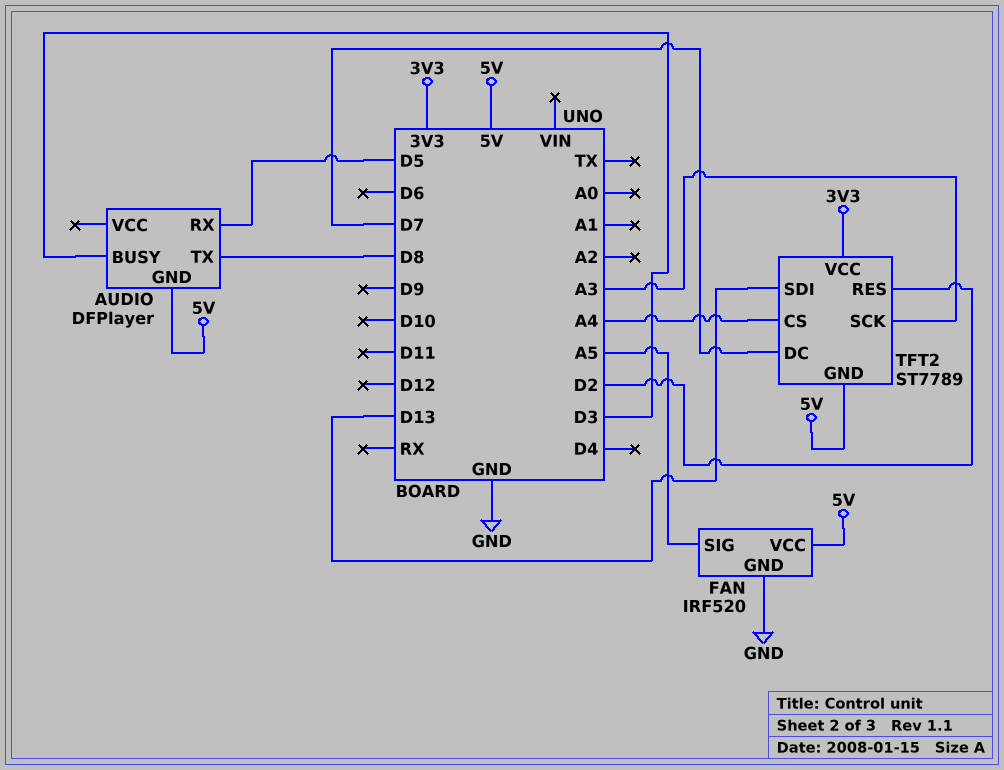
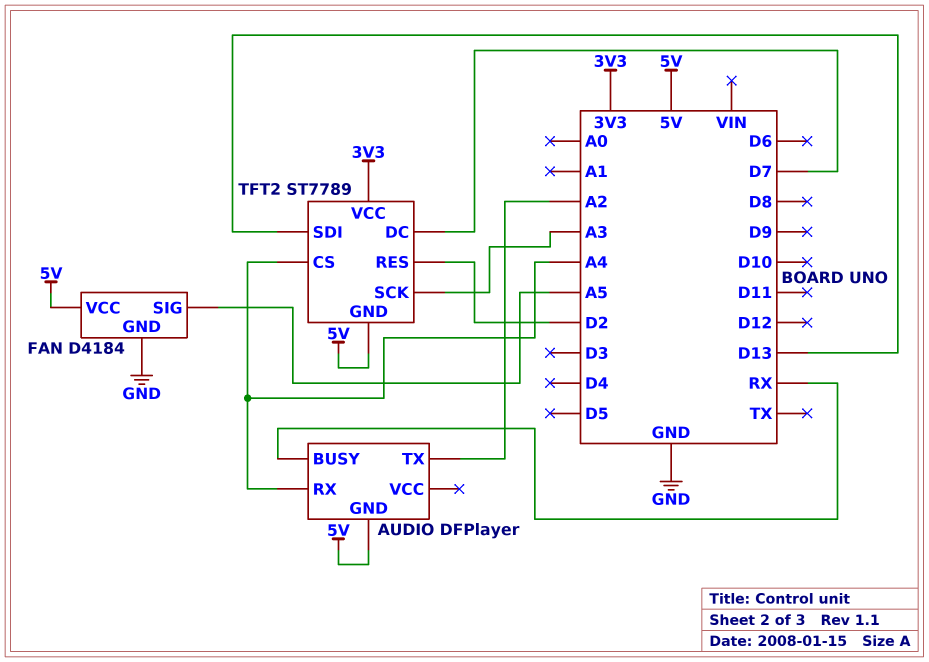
AUDIO pin BUSY: D3 -> RX
AUDIO pin RX: D5 -> A4
AUDIO pin TX: D8 -> A2
FAN: IRF520 -> D4184

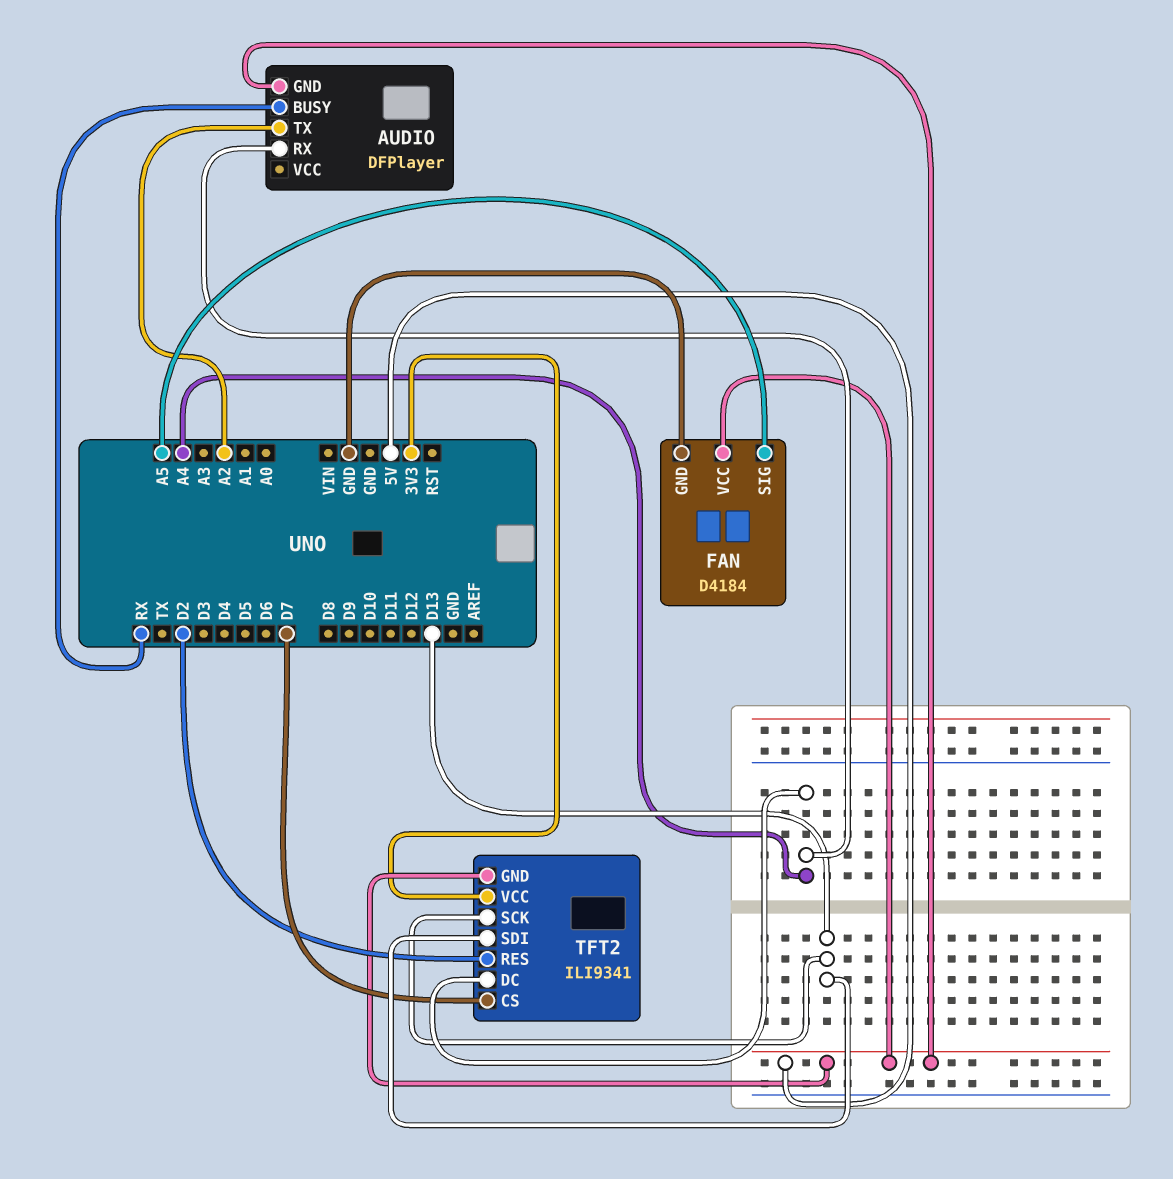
TFT2: ST7789 -> ILI9341
TFT2 pin CS: A4 -> D7
TFT2 pin DC: D7 -> A4
TFT2 pin SCK: A3 -> D13

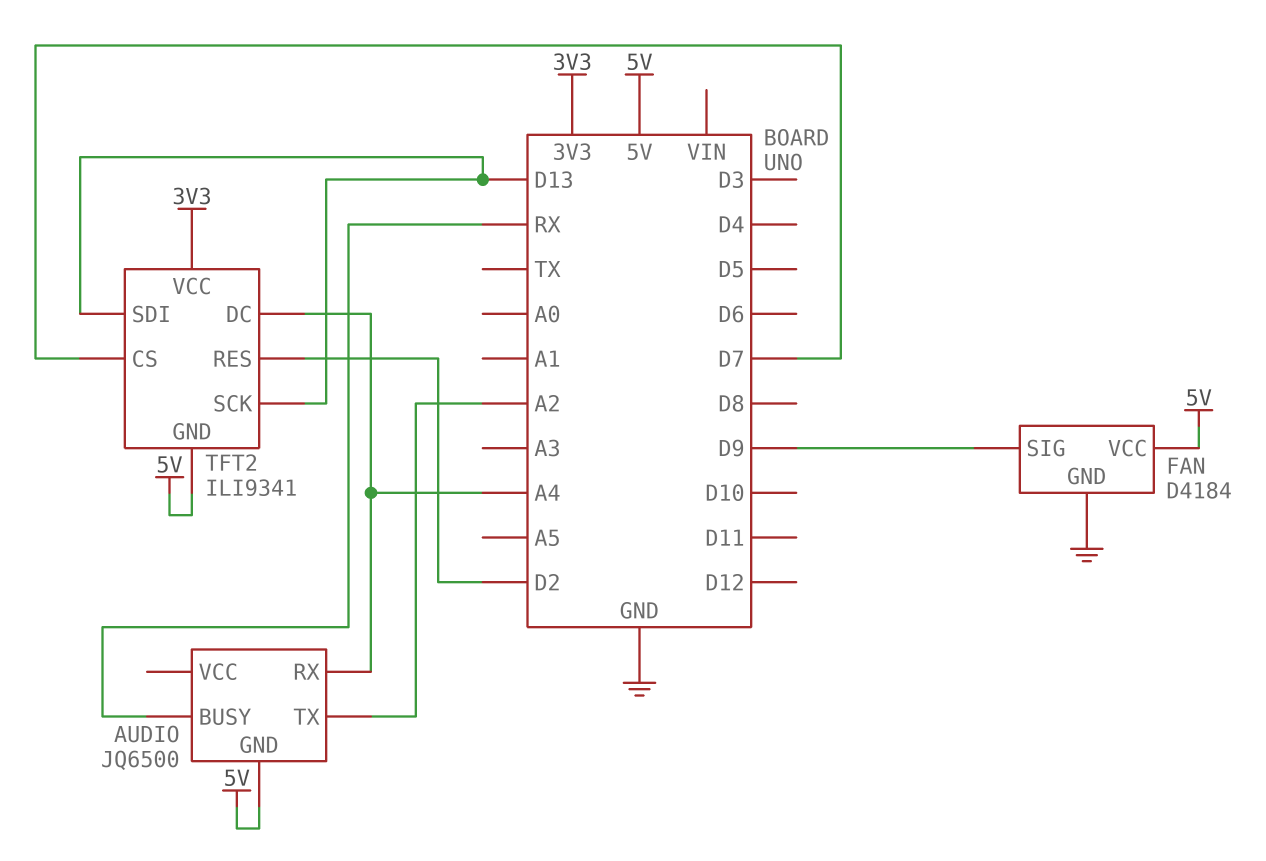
AUDIO: DFPlayer -> JQ6500
FAN pin SIG: A5 -> D9

